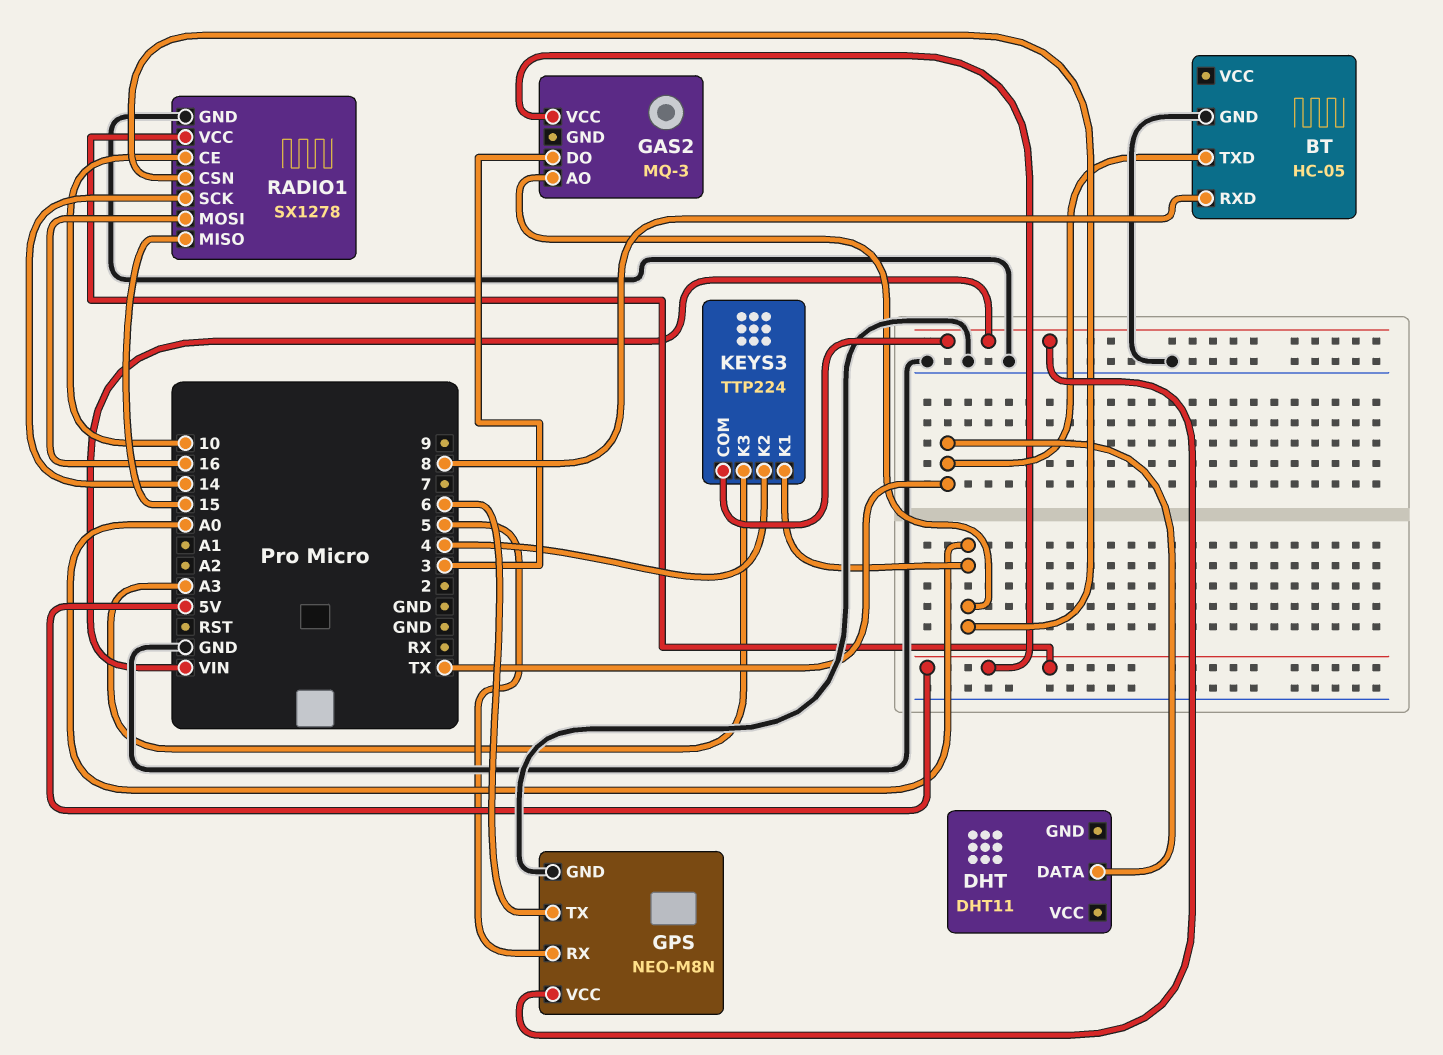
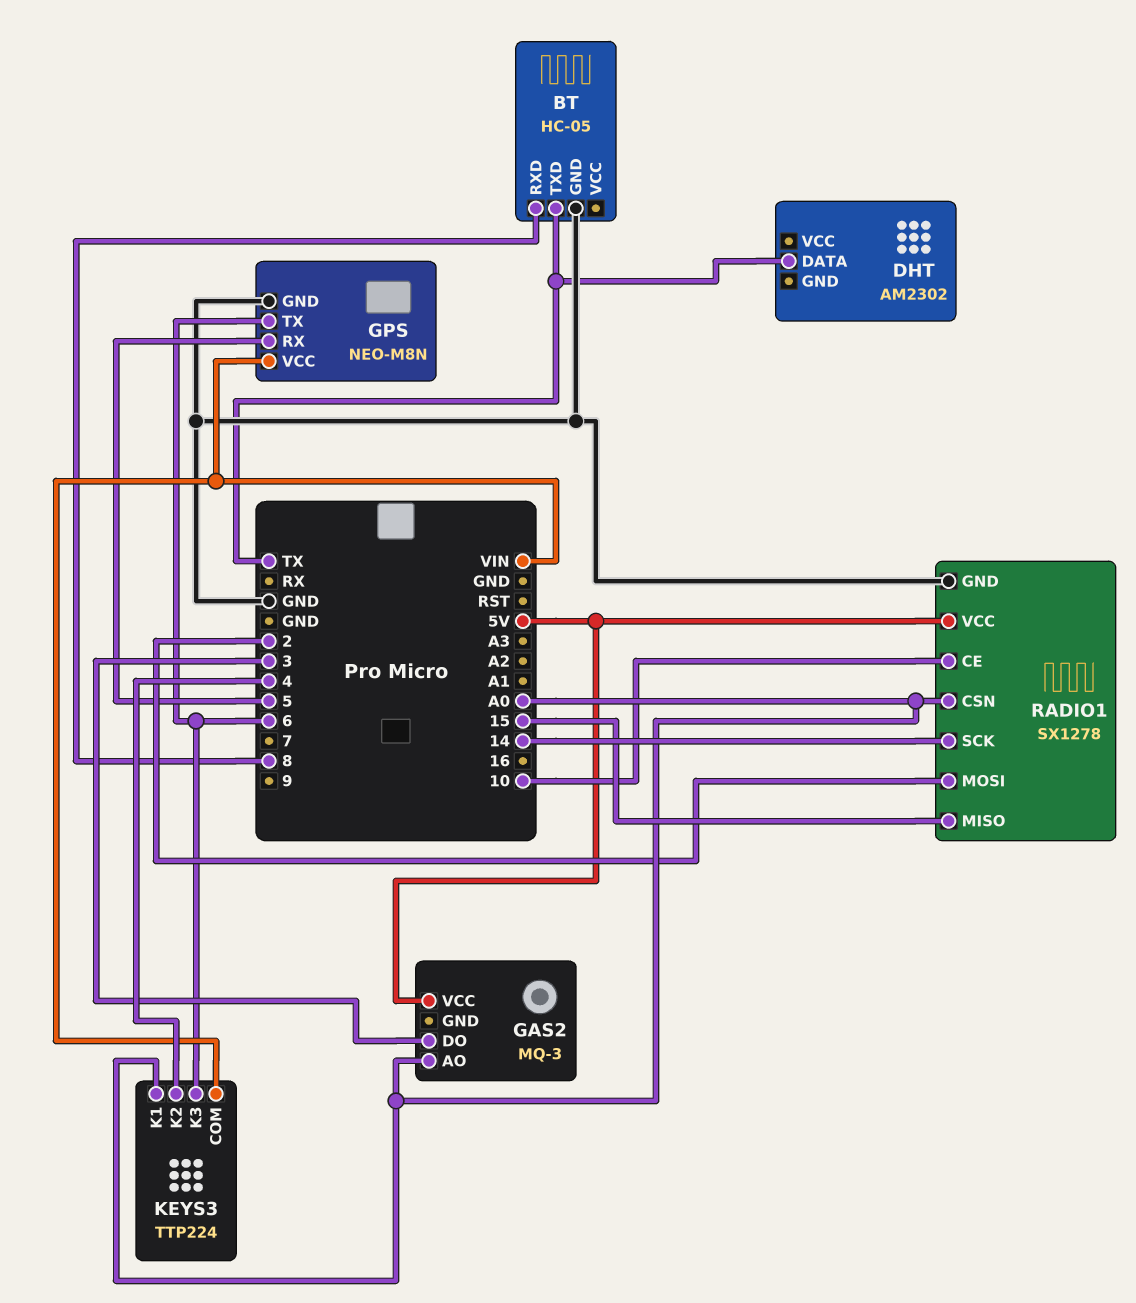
DHT: DHT11 -> AM2302
KEYS3 pin K3: A3 -> 6
RADIO1 pin MOSI: 16 -> 2

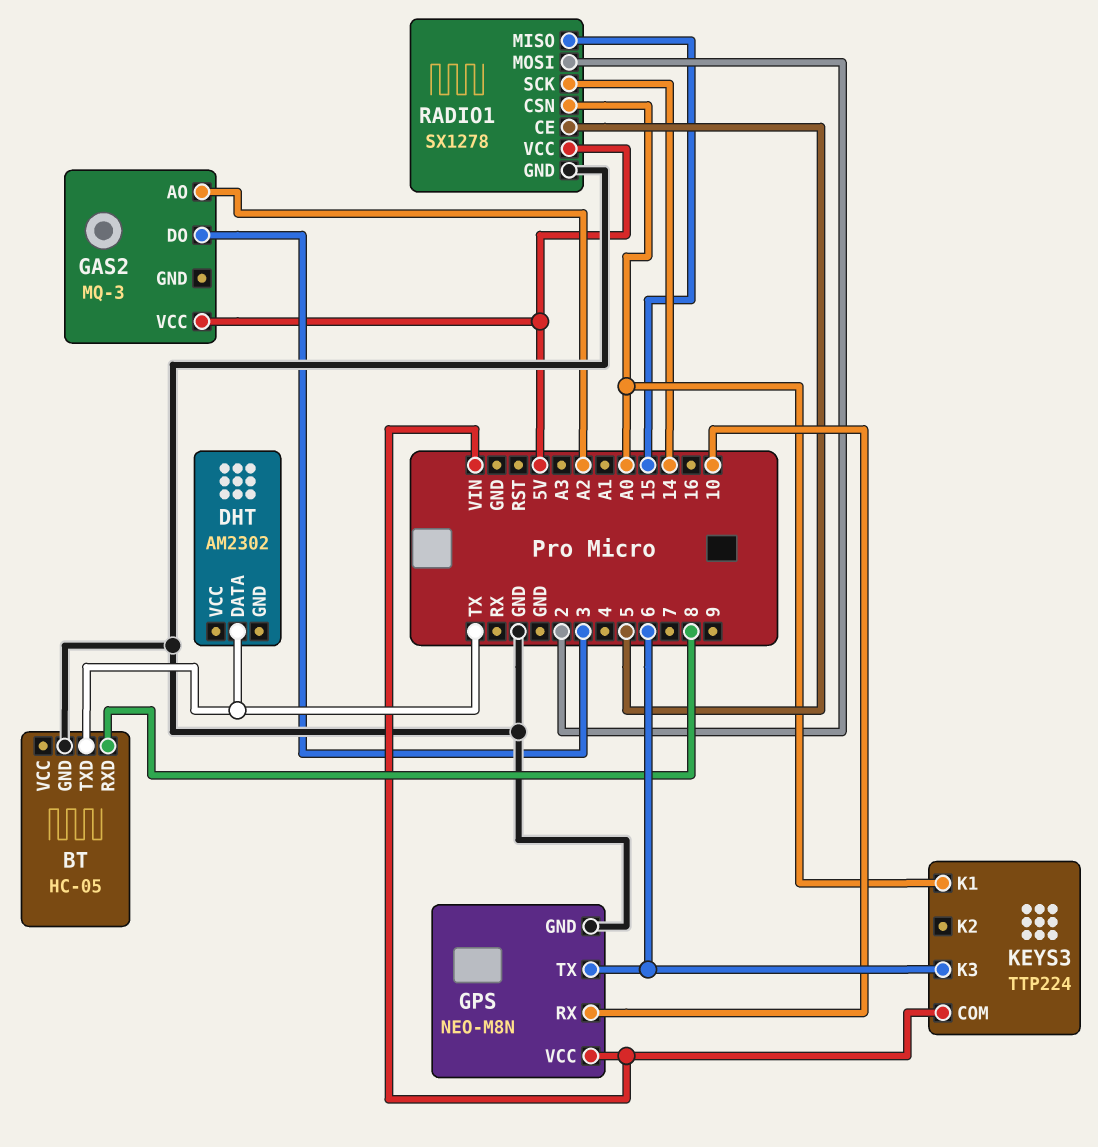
GAS2 pin AO: A0 -> A2
GPS pin RX: 5 -> 10
KEYS3 pin K2: 4 -> none
RADIO1 pin CE: 10 -> 5

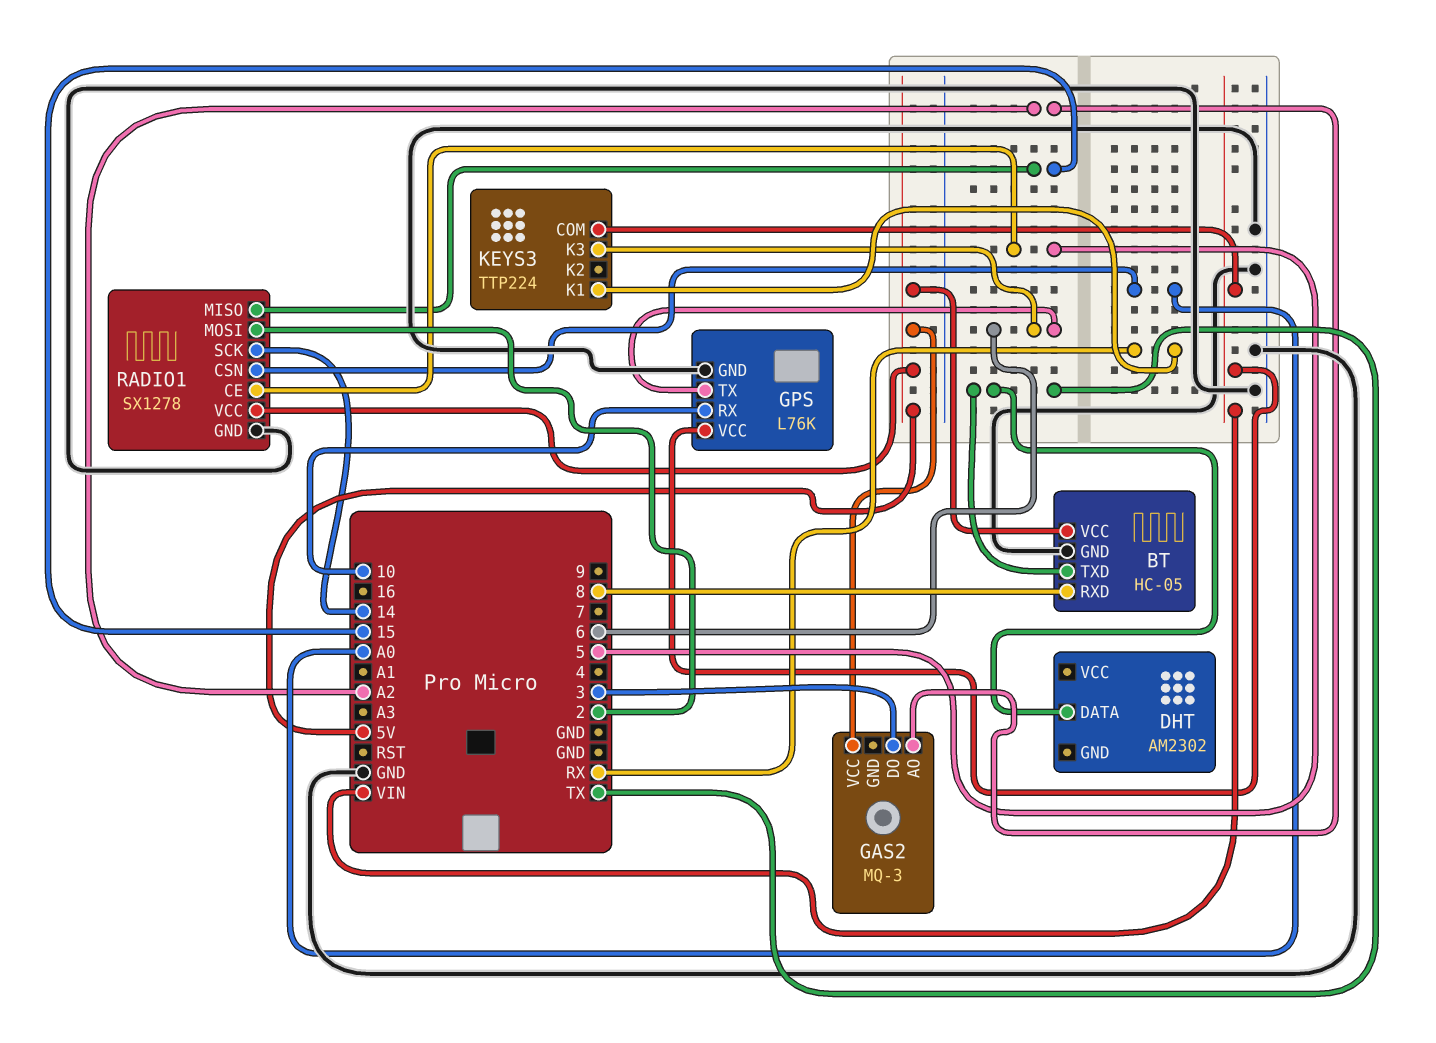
BT pin VCC: none -> 5V
GPS: NEO-M8N -> L76K
KEYS3 pin K1: A0 -> RX

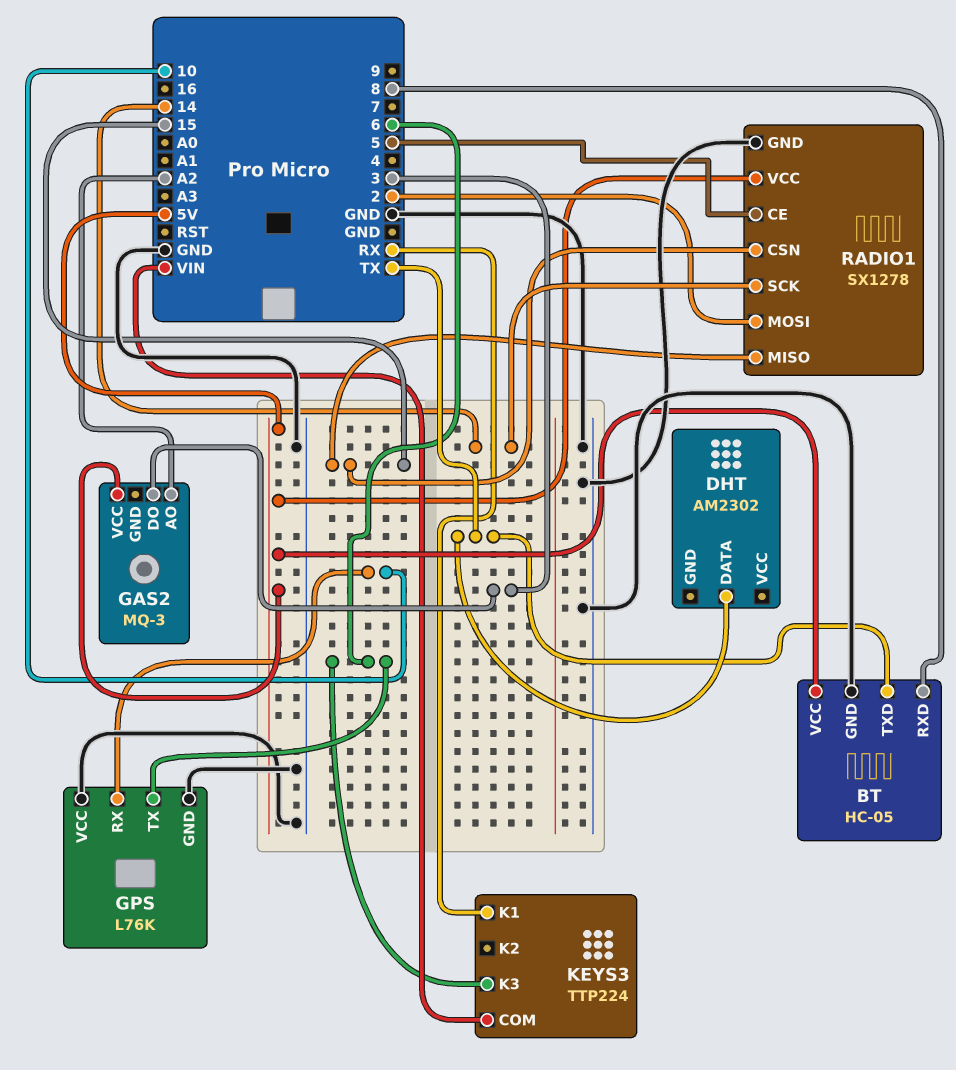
GPS pin VCC: VIN -> GND
RADIO1 pin CSN: A0 -> 15

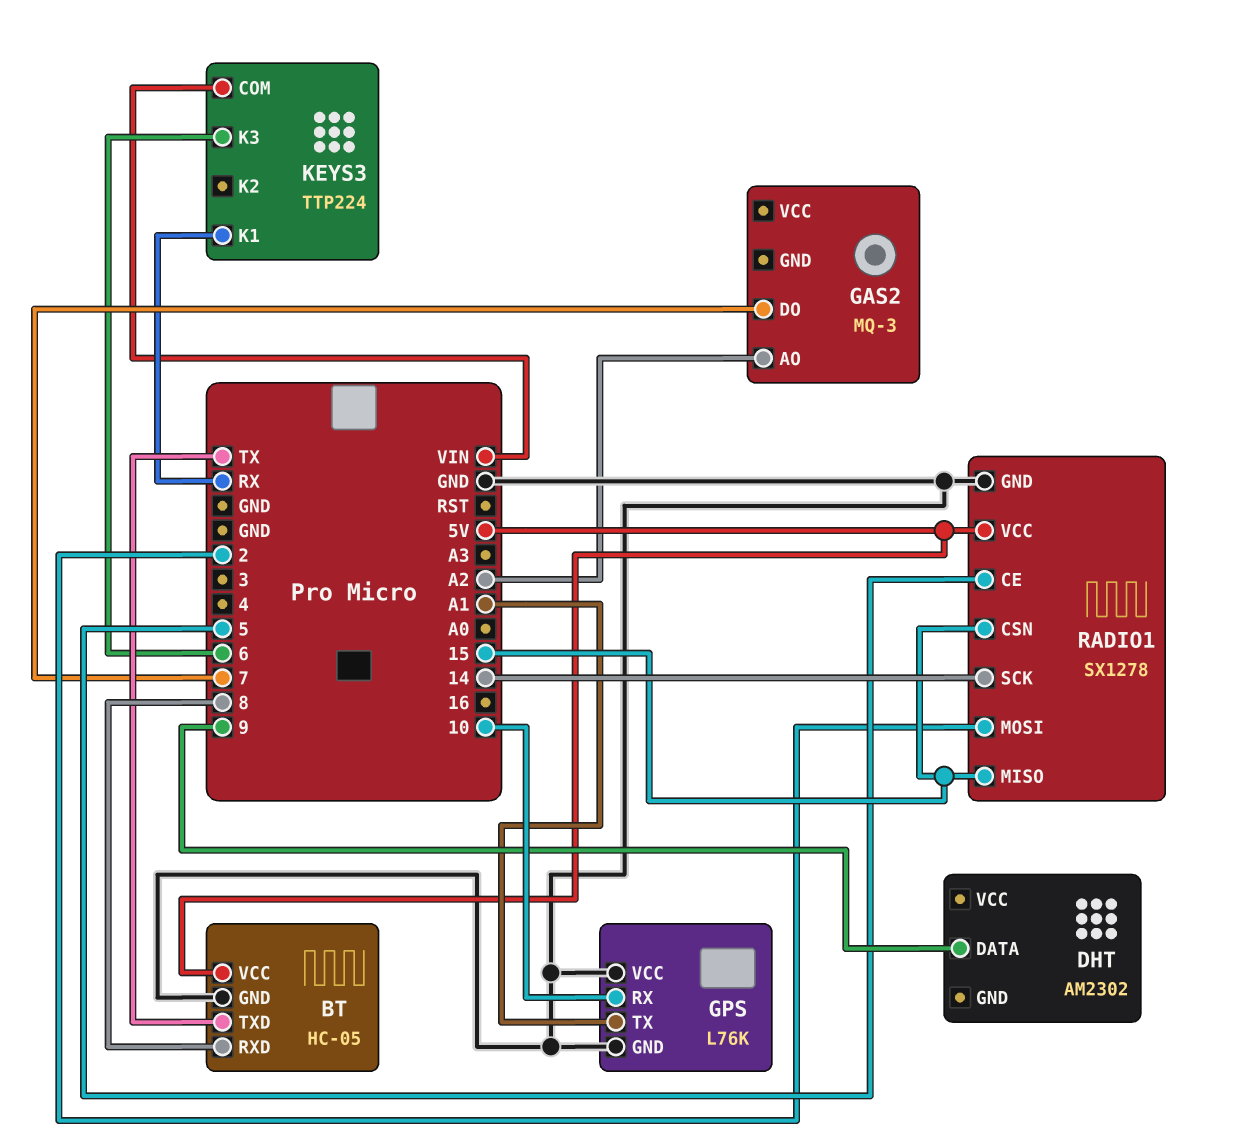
DHT pin DATA: TX -> 9
GAS2 pin DO: 3 -> 7
GAS2 pin VCC: 5V -> none
GPS pin TX: 6 -> A1

